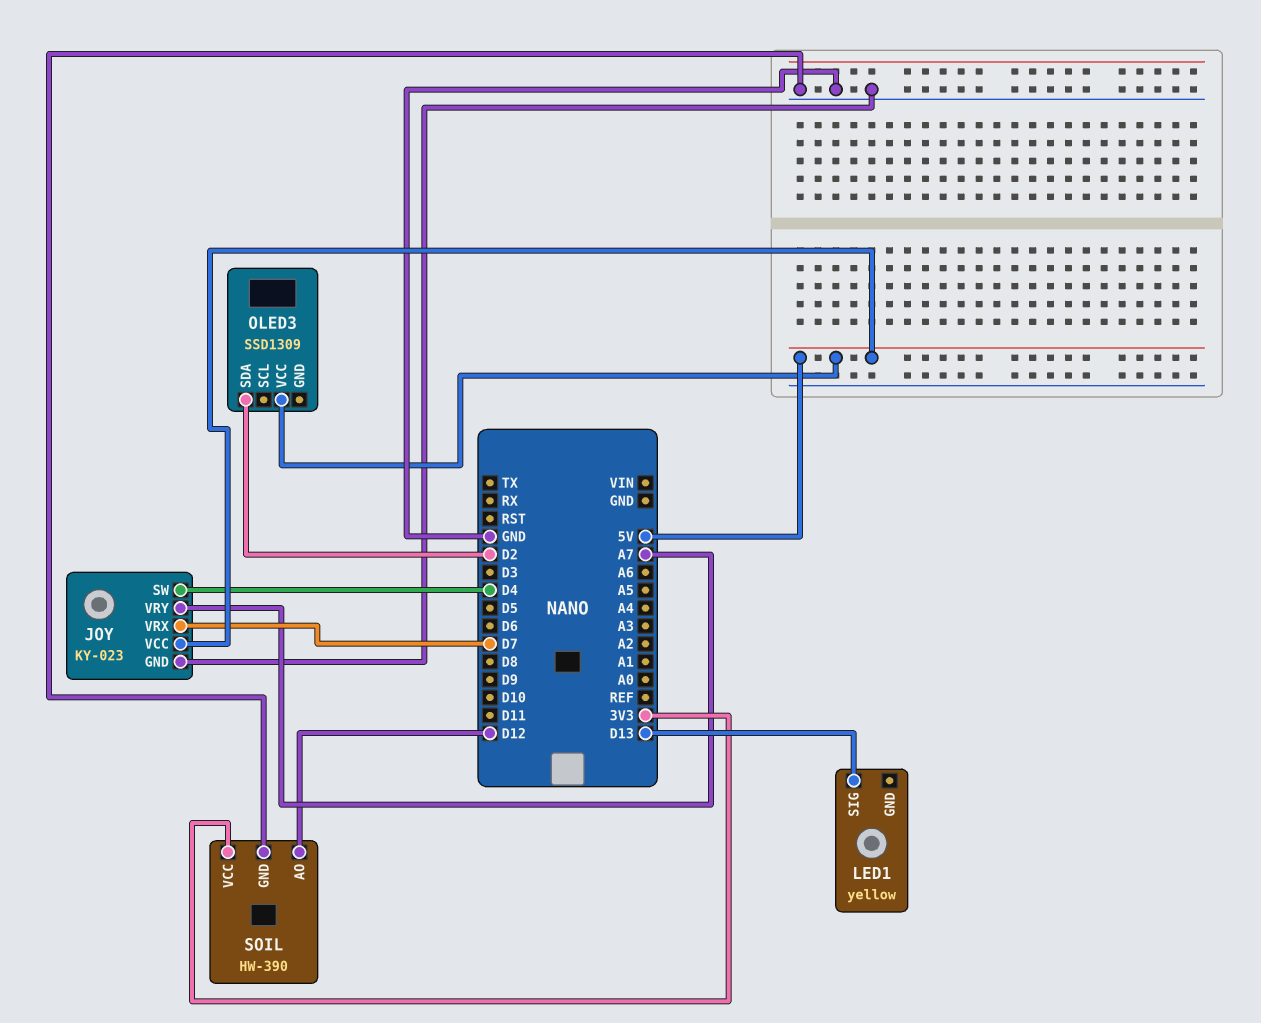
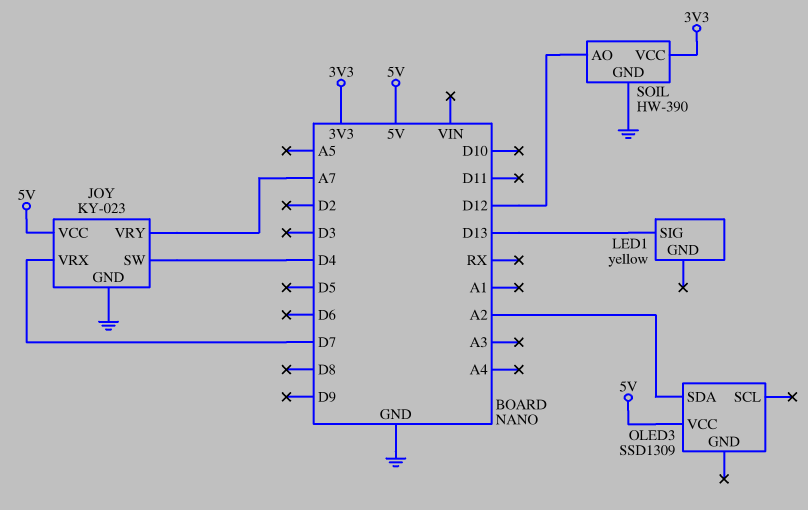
OLED3 pin SDA: D2 -> A2

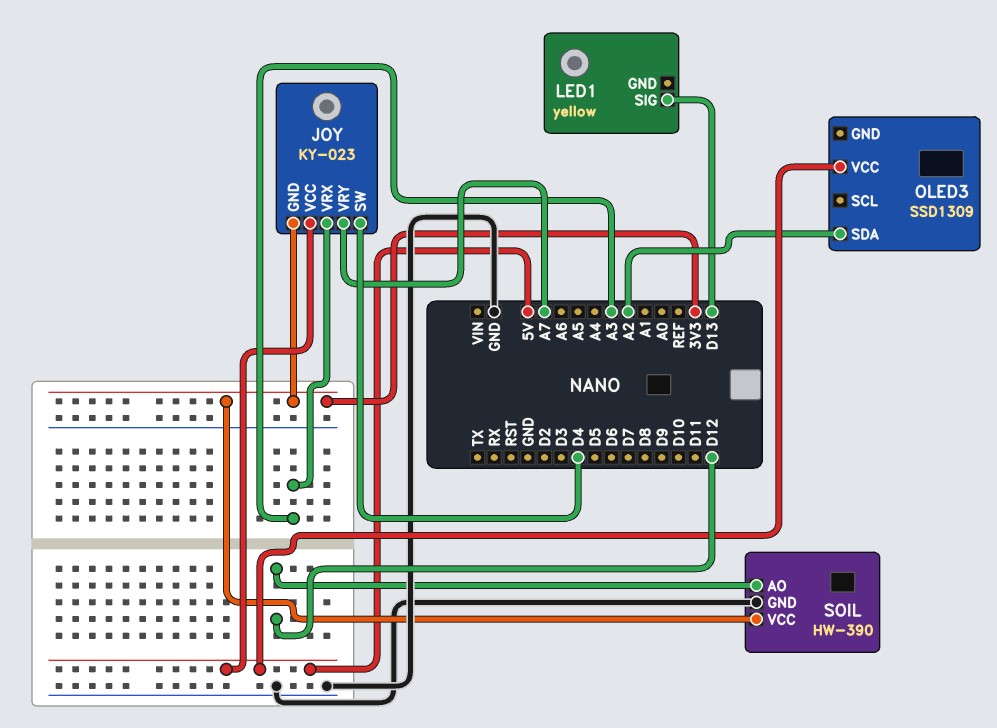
JOY pin GND: GND -> 3V3
JOY pin VRX: D7 -> A3

